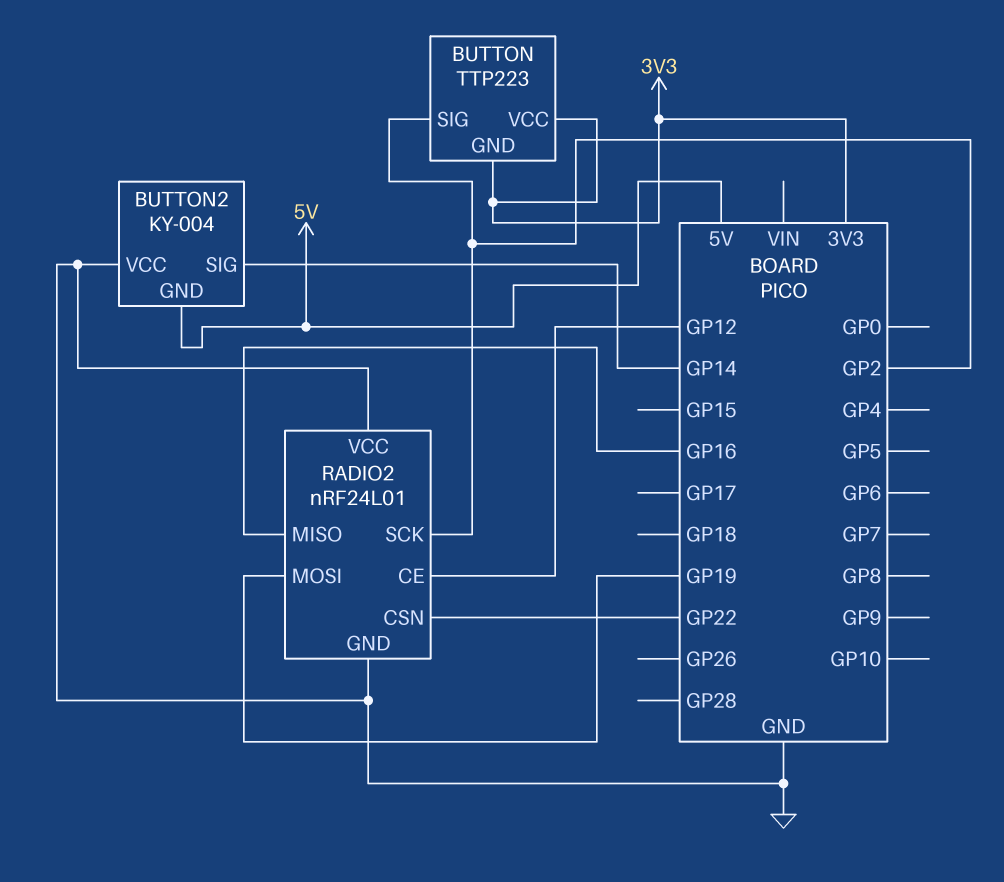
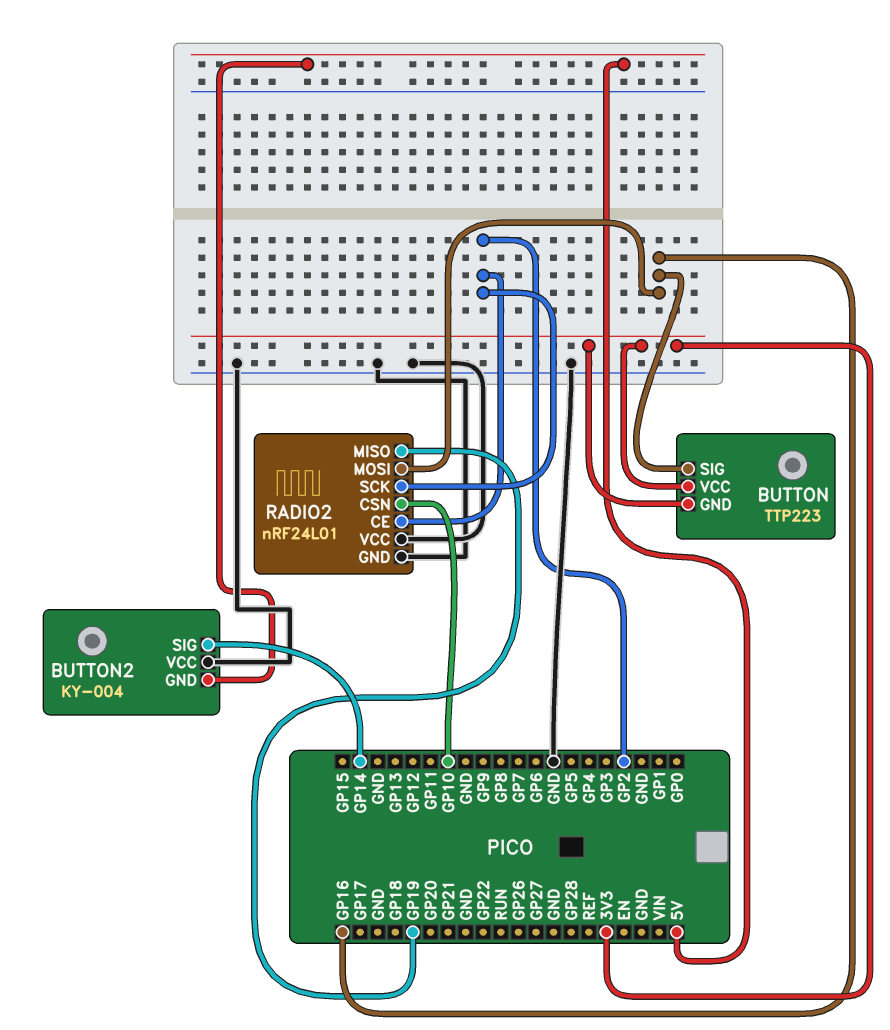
BUTTON pin SIG: GP2 -> GP16
RADIO2 pin CE: GP12 -> GP2
RADIO2 pin CSN: GP22 -> GP10
RADIO2 pin MISO: GP16 -> GP19
RADIO2 pin MOSI: GP19 -> GP16

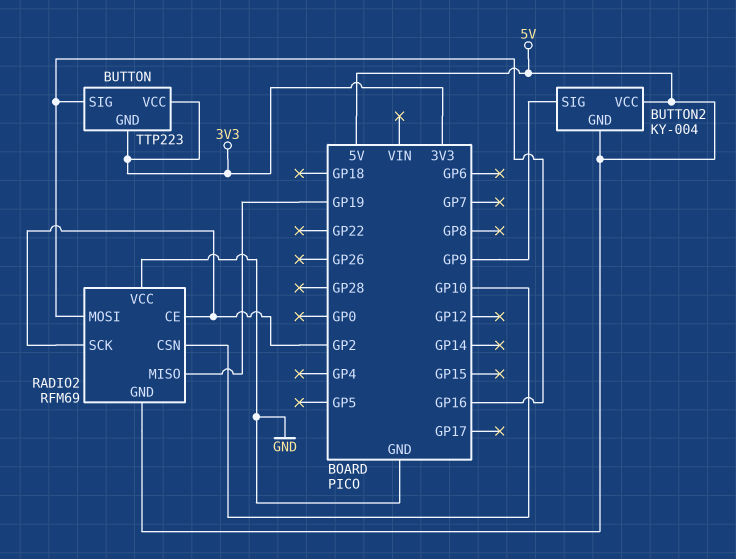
BUTTON2 pin SIG: GP14 -> GP9
BUTTON2 pin VCC: GND -> 5V
RADIO2: nRF24L01 -> RFM69
RADIO2 pin GND: GND -> 5V

